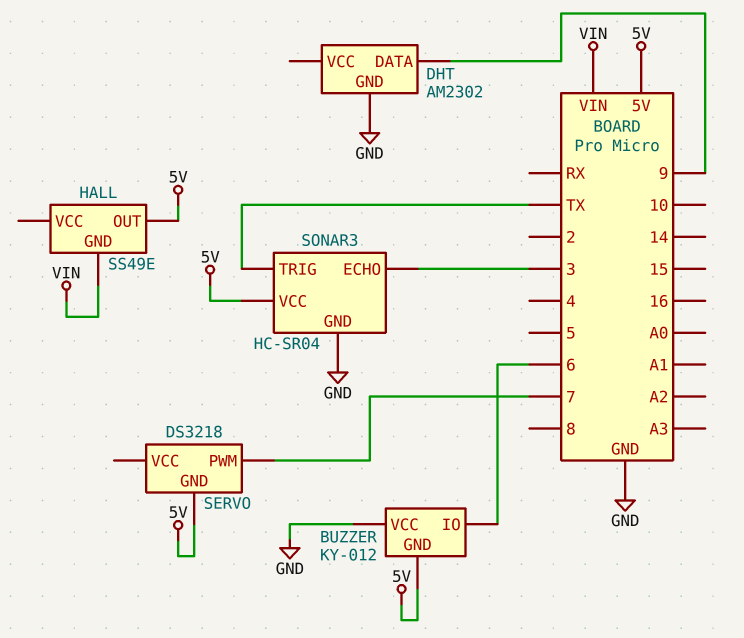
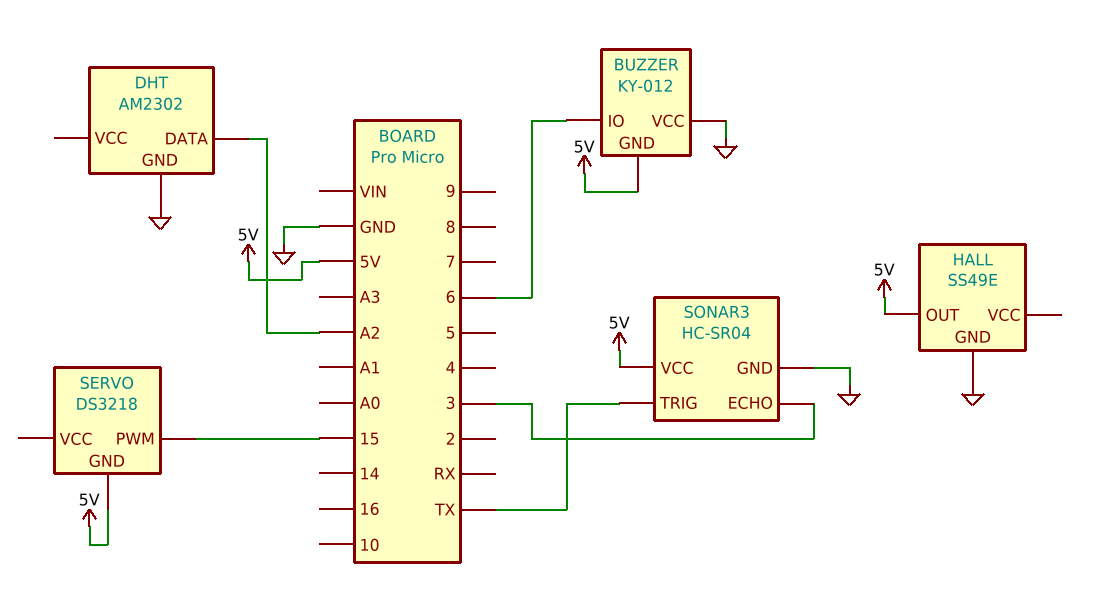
DHT pin DATA: 9 -> A2
HALL pin GND: VIN -> GND
SERVO pin PWM: 7 -> 15

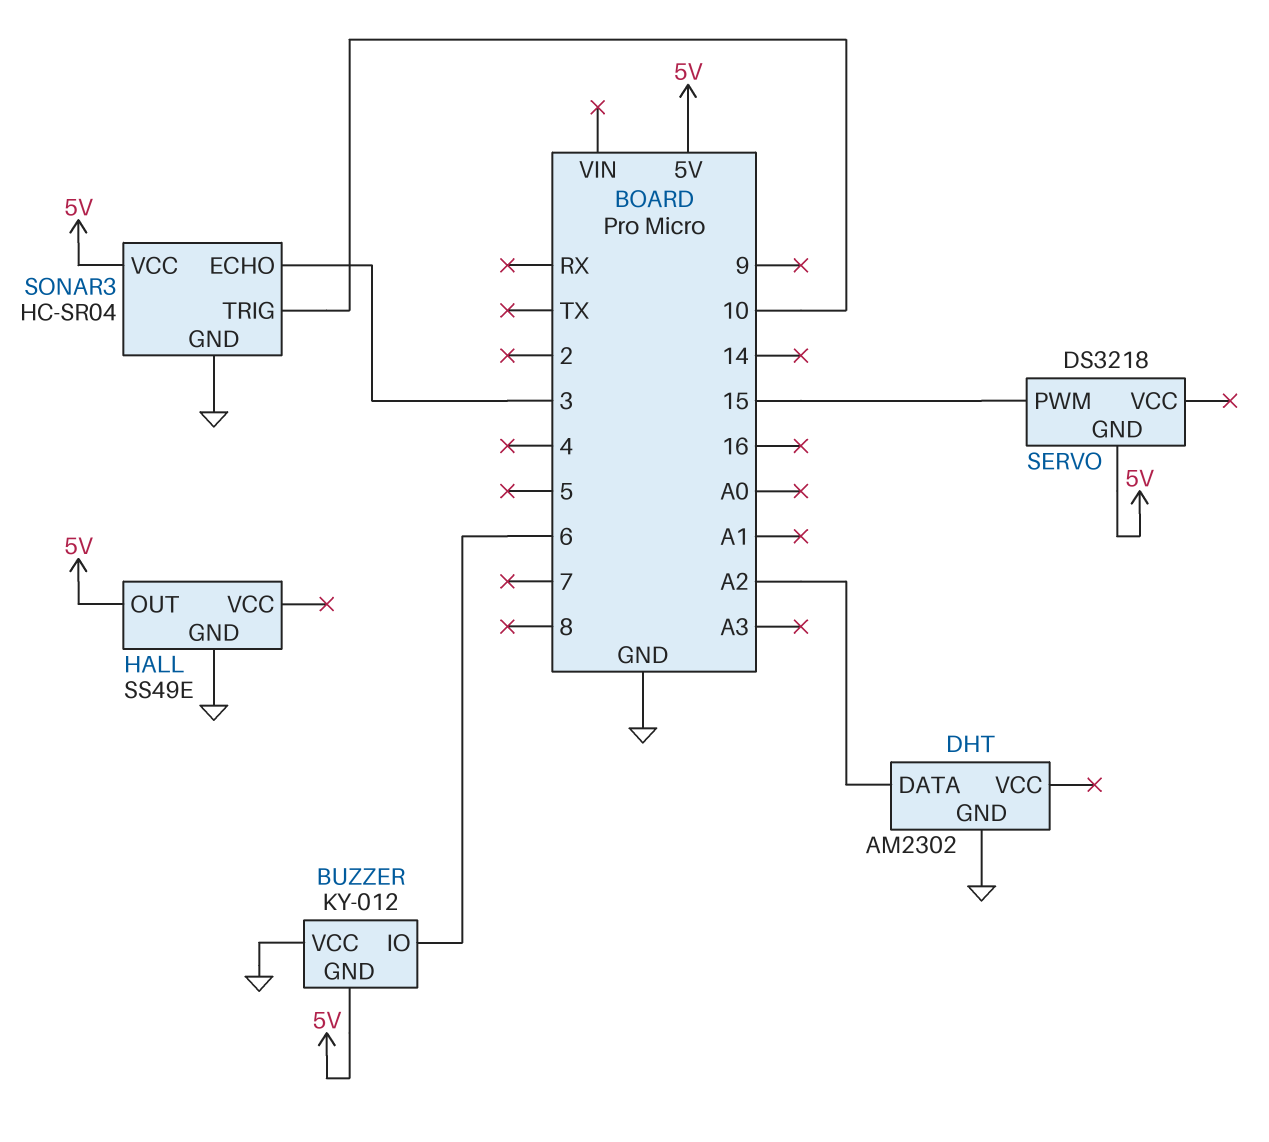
SONAR3 pin TRIG: TX -> 10

